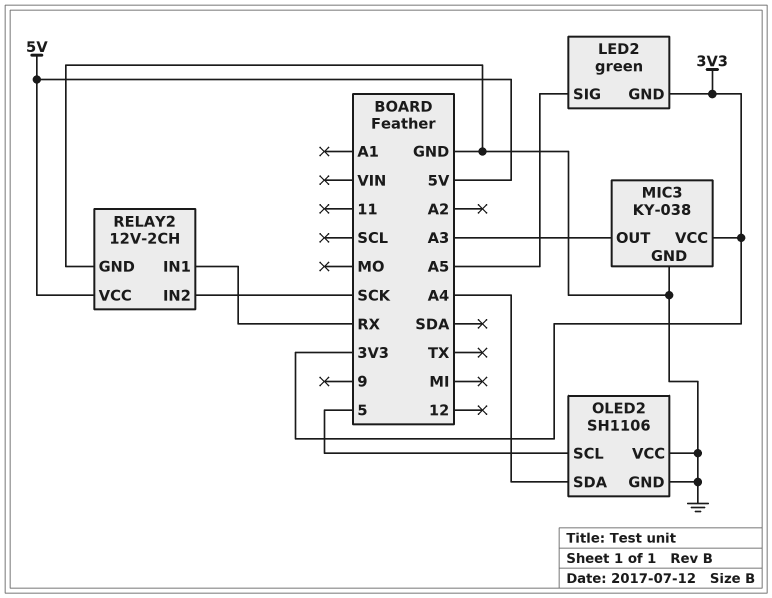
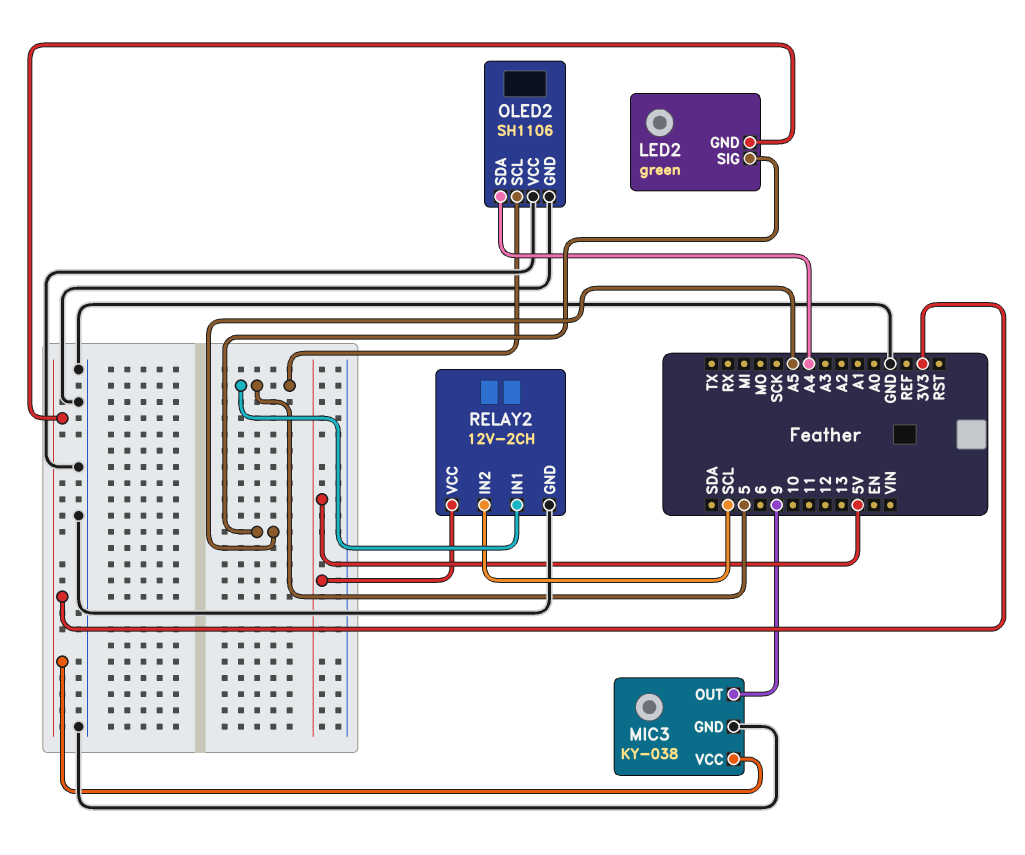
MIC3 pin OUT: A3 -> 9
RELAY2 pin IN1: RX -> 5
RELAY2 pin IN2: SCK -> SCL

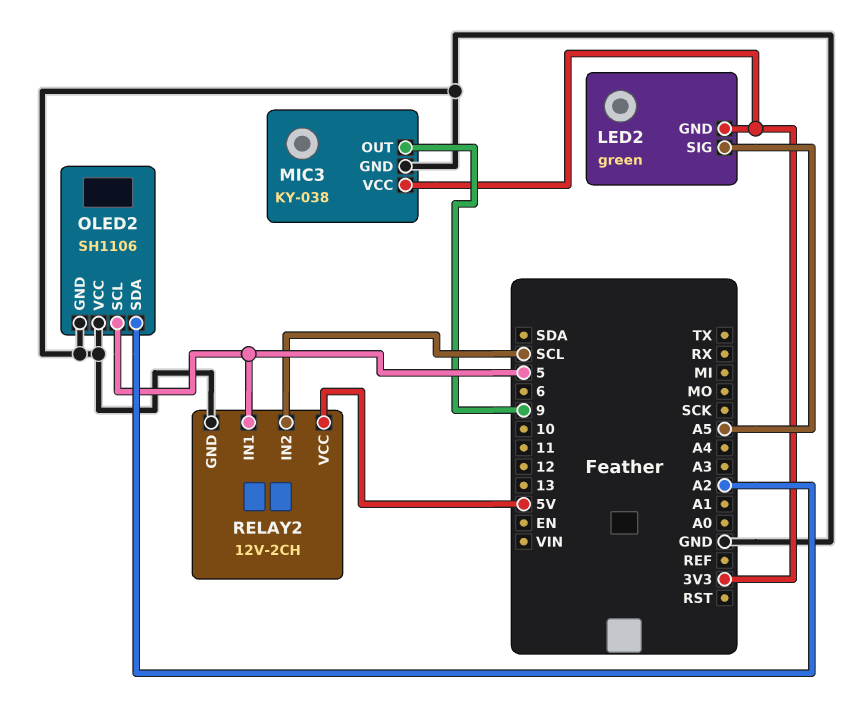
OLED2 pin SDA: A4 -> A2

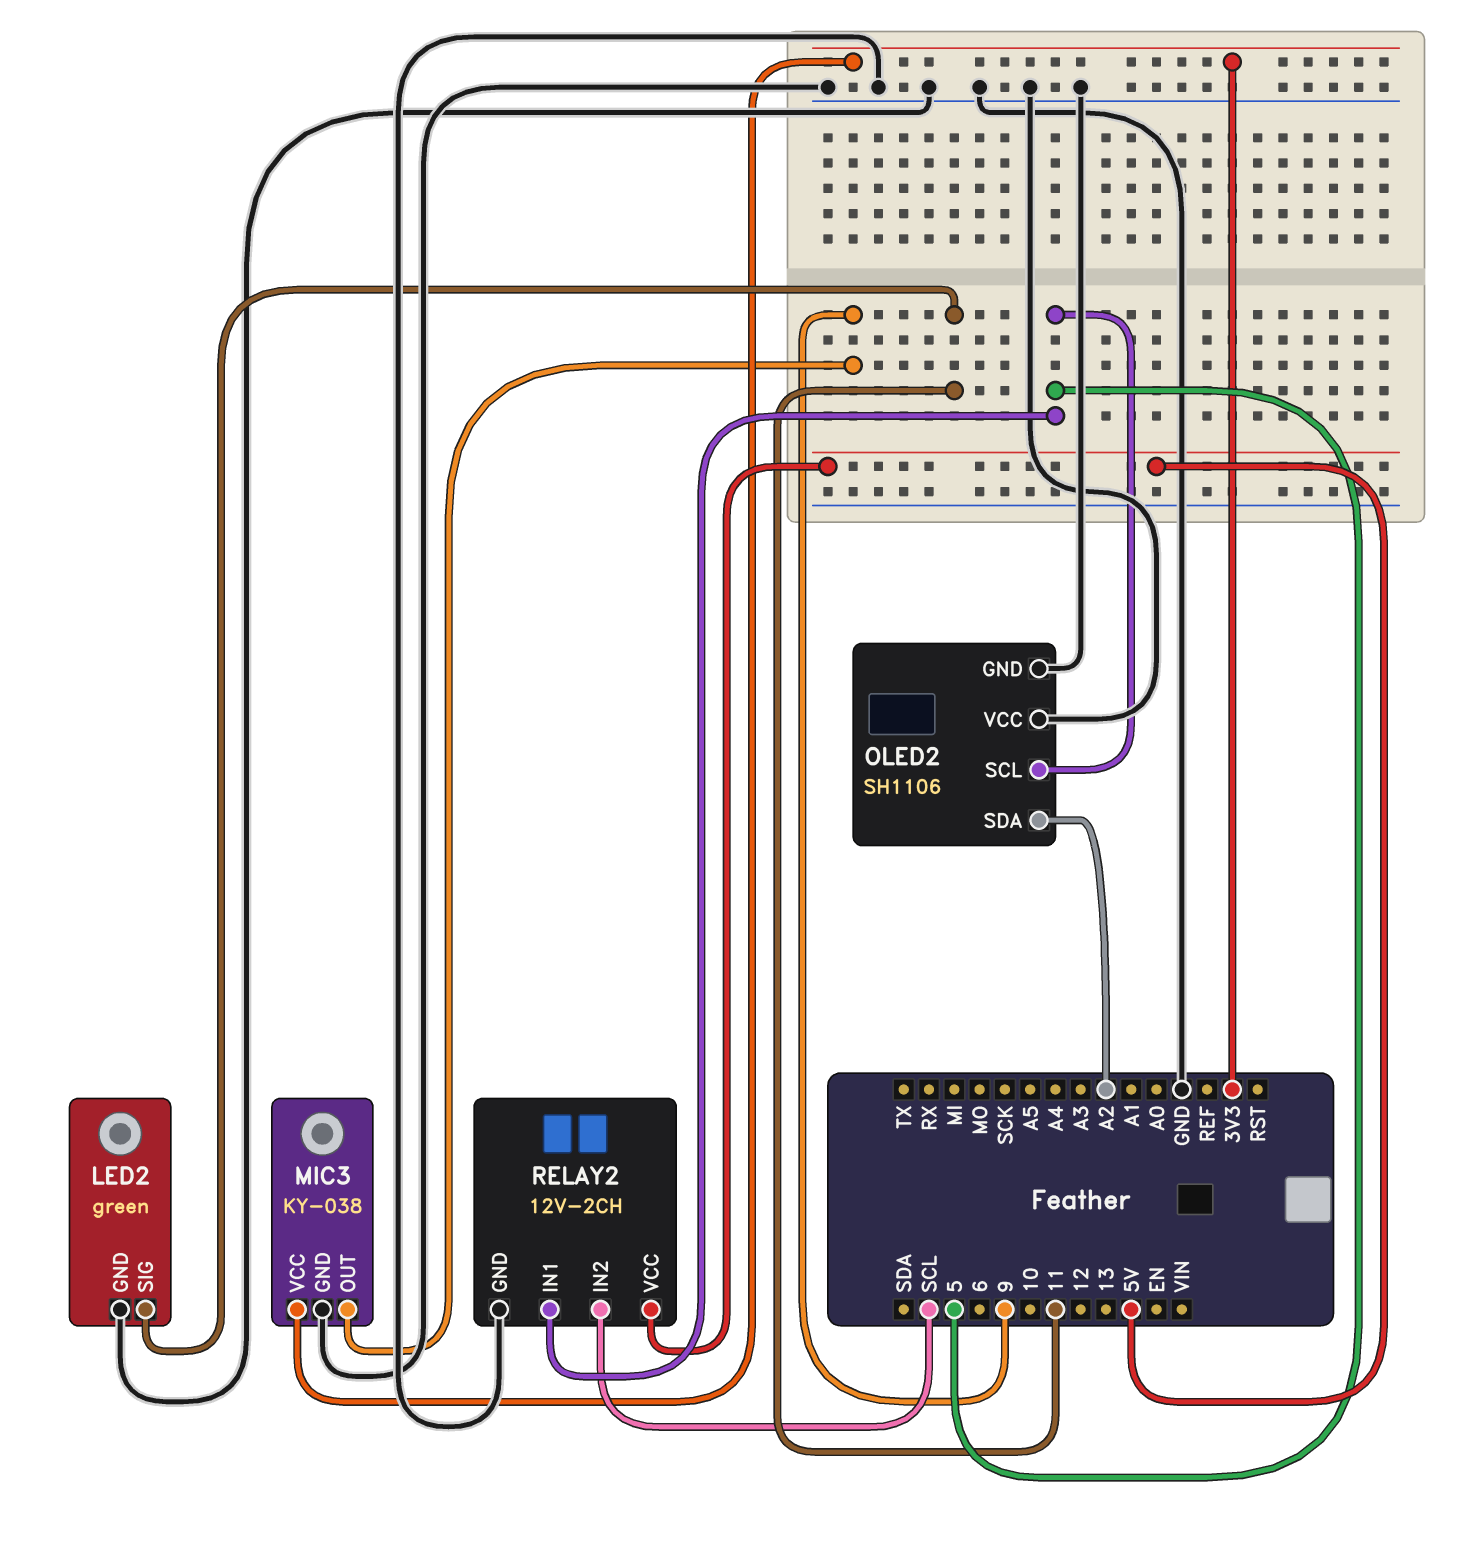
LED2 pin GND: 3V3 -> GND
LED2 pin SIG: A5 -> 11

